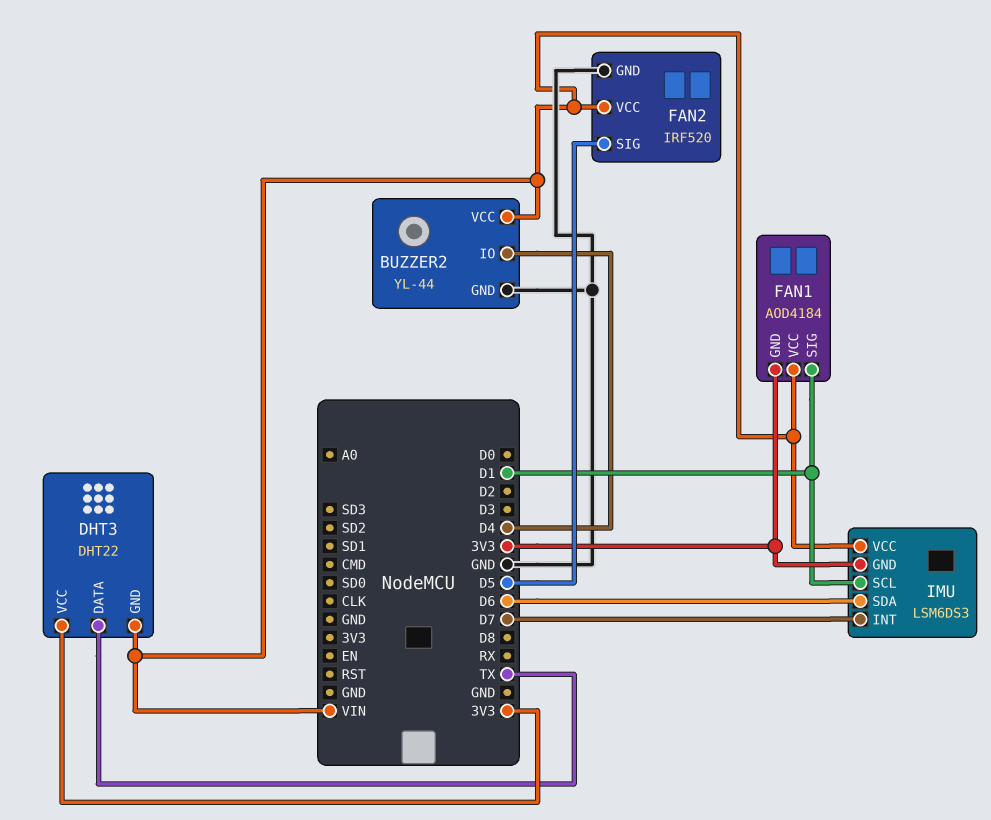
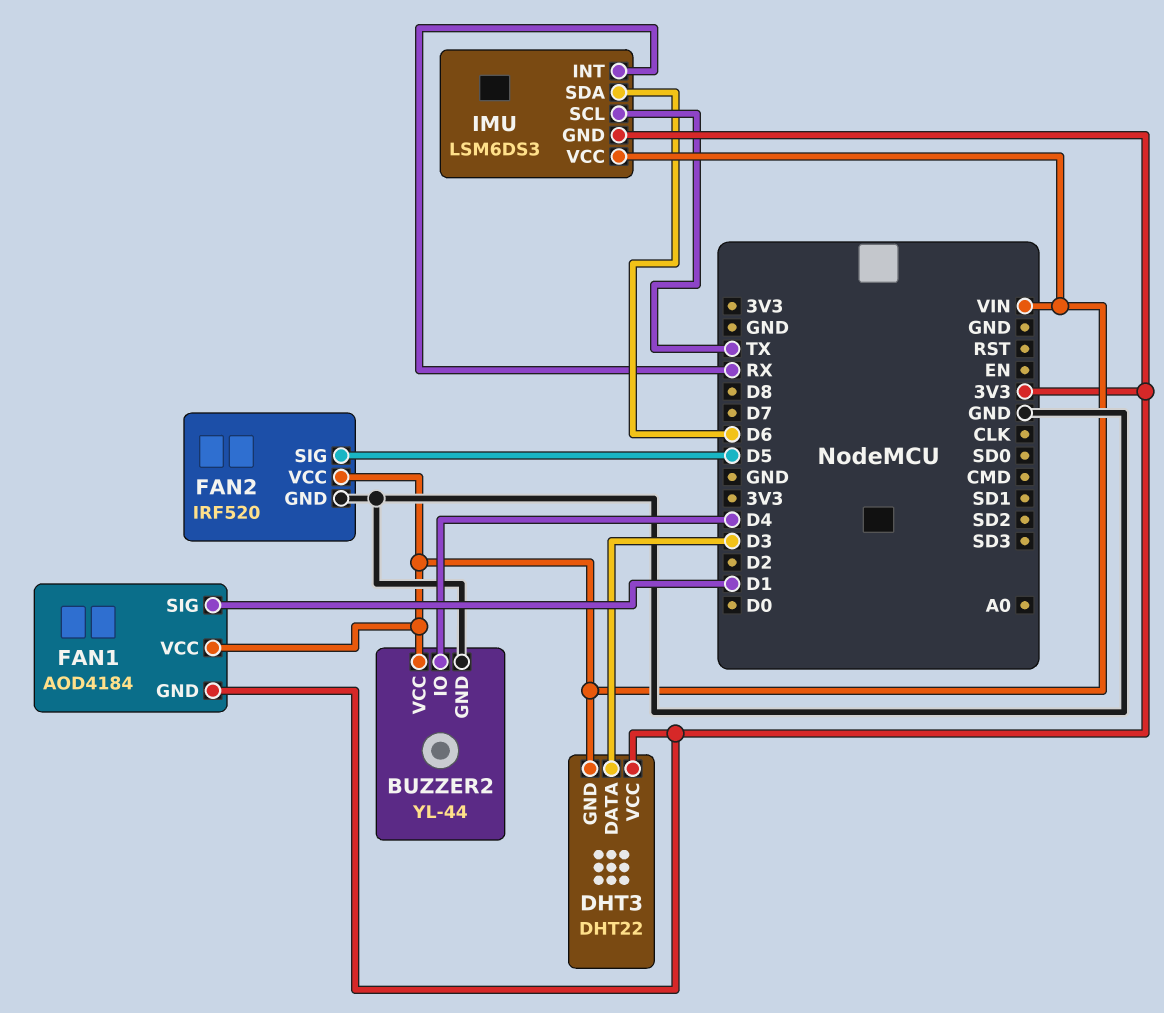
DHT3 pin DATA: TX -> D3
IMU pin INT: D7 -> RX
IMU pin SCL: D1 -> TX

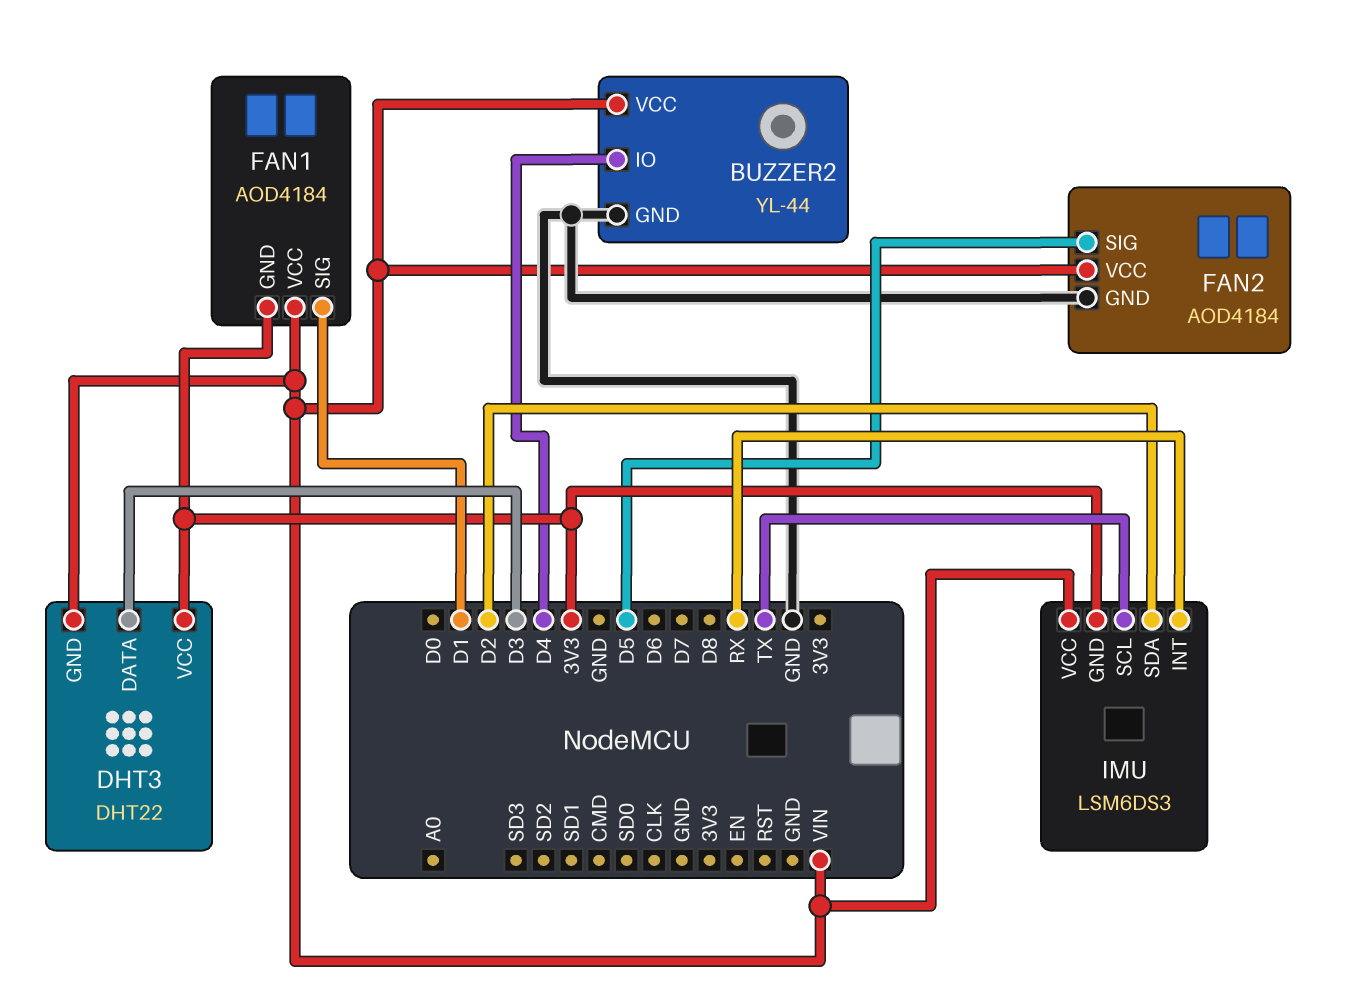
FAN2: IRF520 -> AOD4184
IMU pin SDA: D6 -> D2

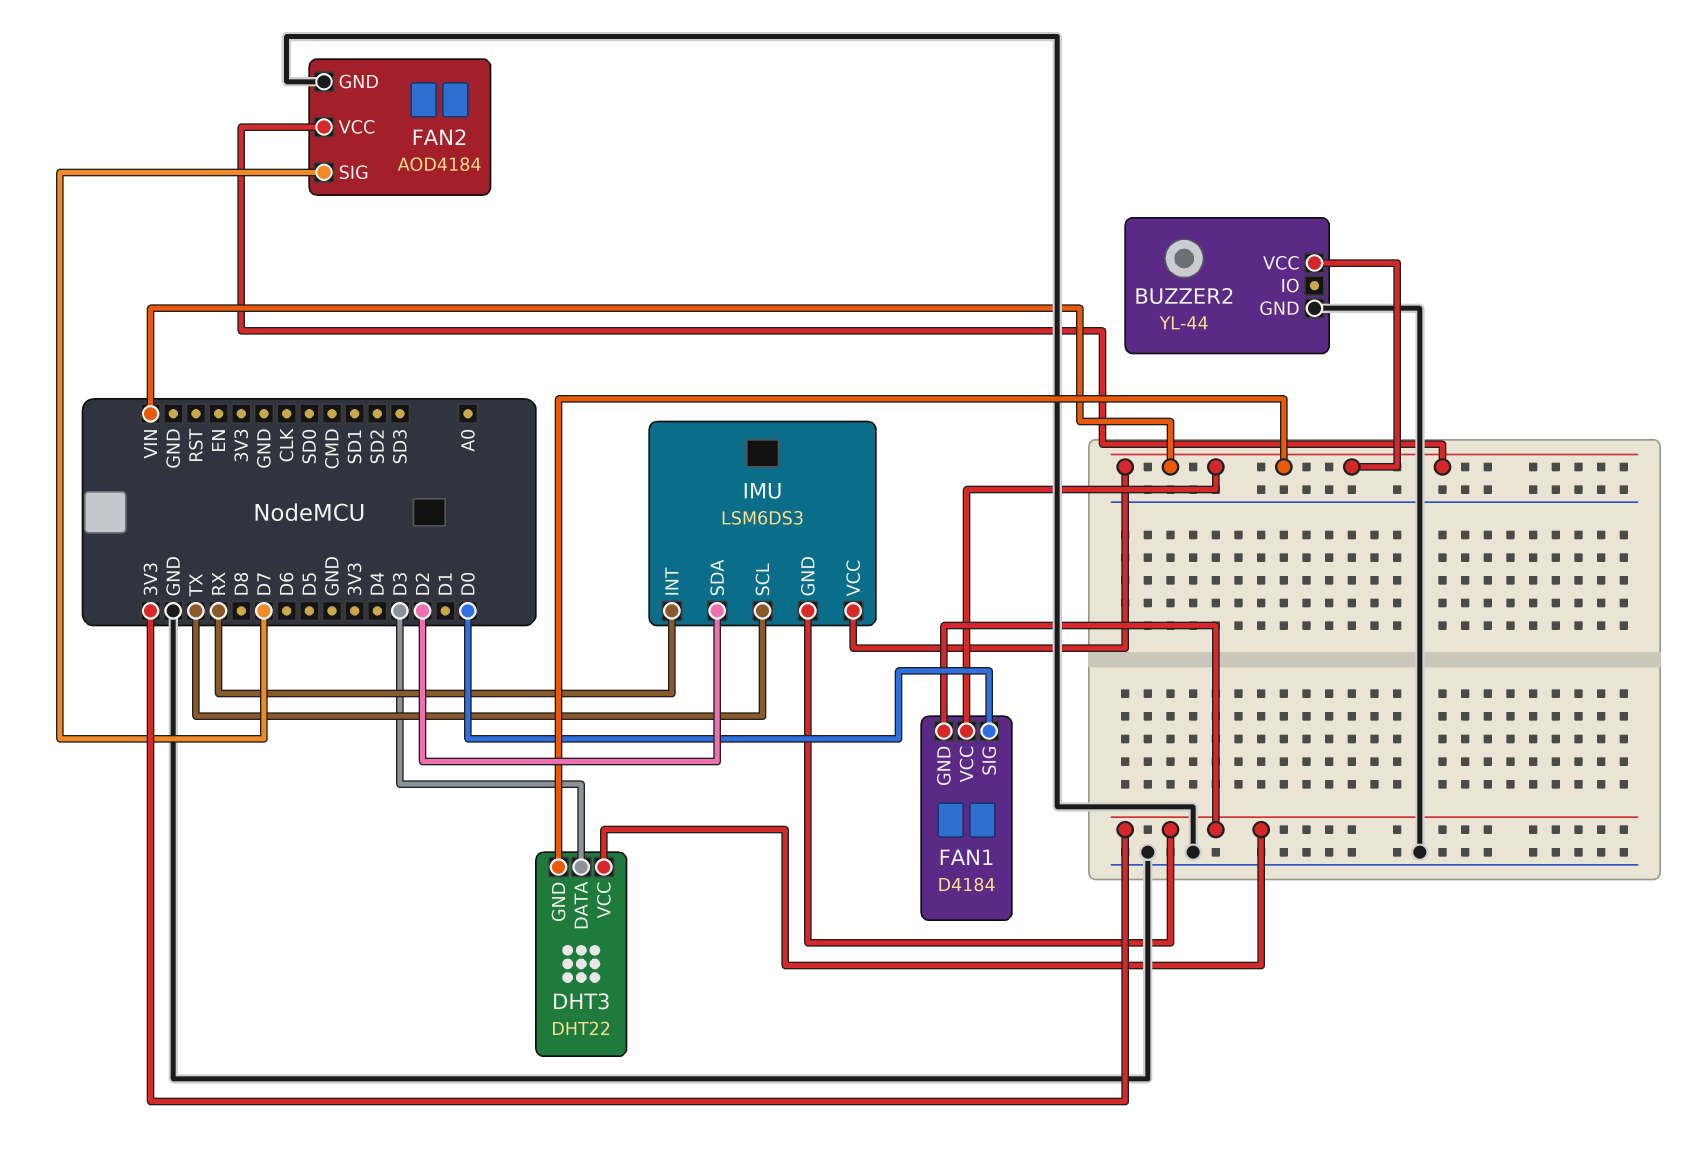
BUZZER2 pin IO: D4 -> none
FAN1: AOD4184 -> D4184
FAN1 pin SIG: D1 -> D0
FAN2 pin SIG: D5 -> D7

